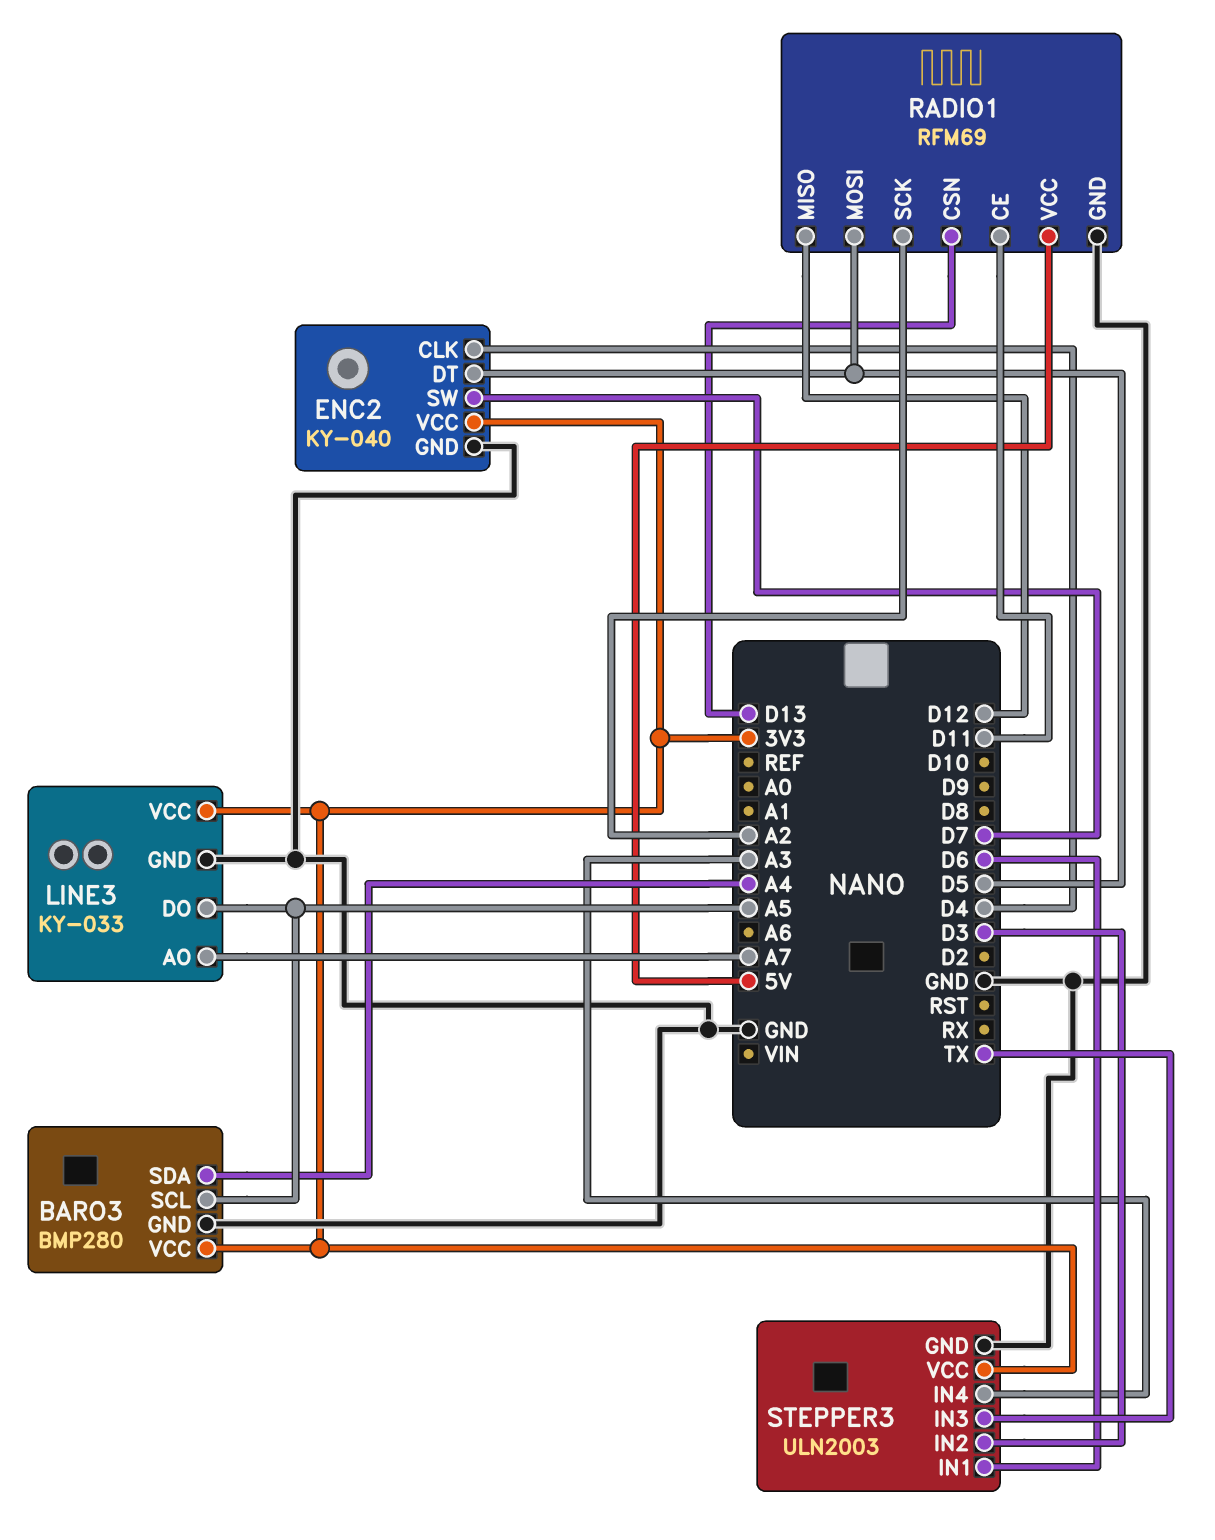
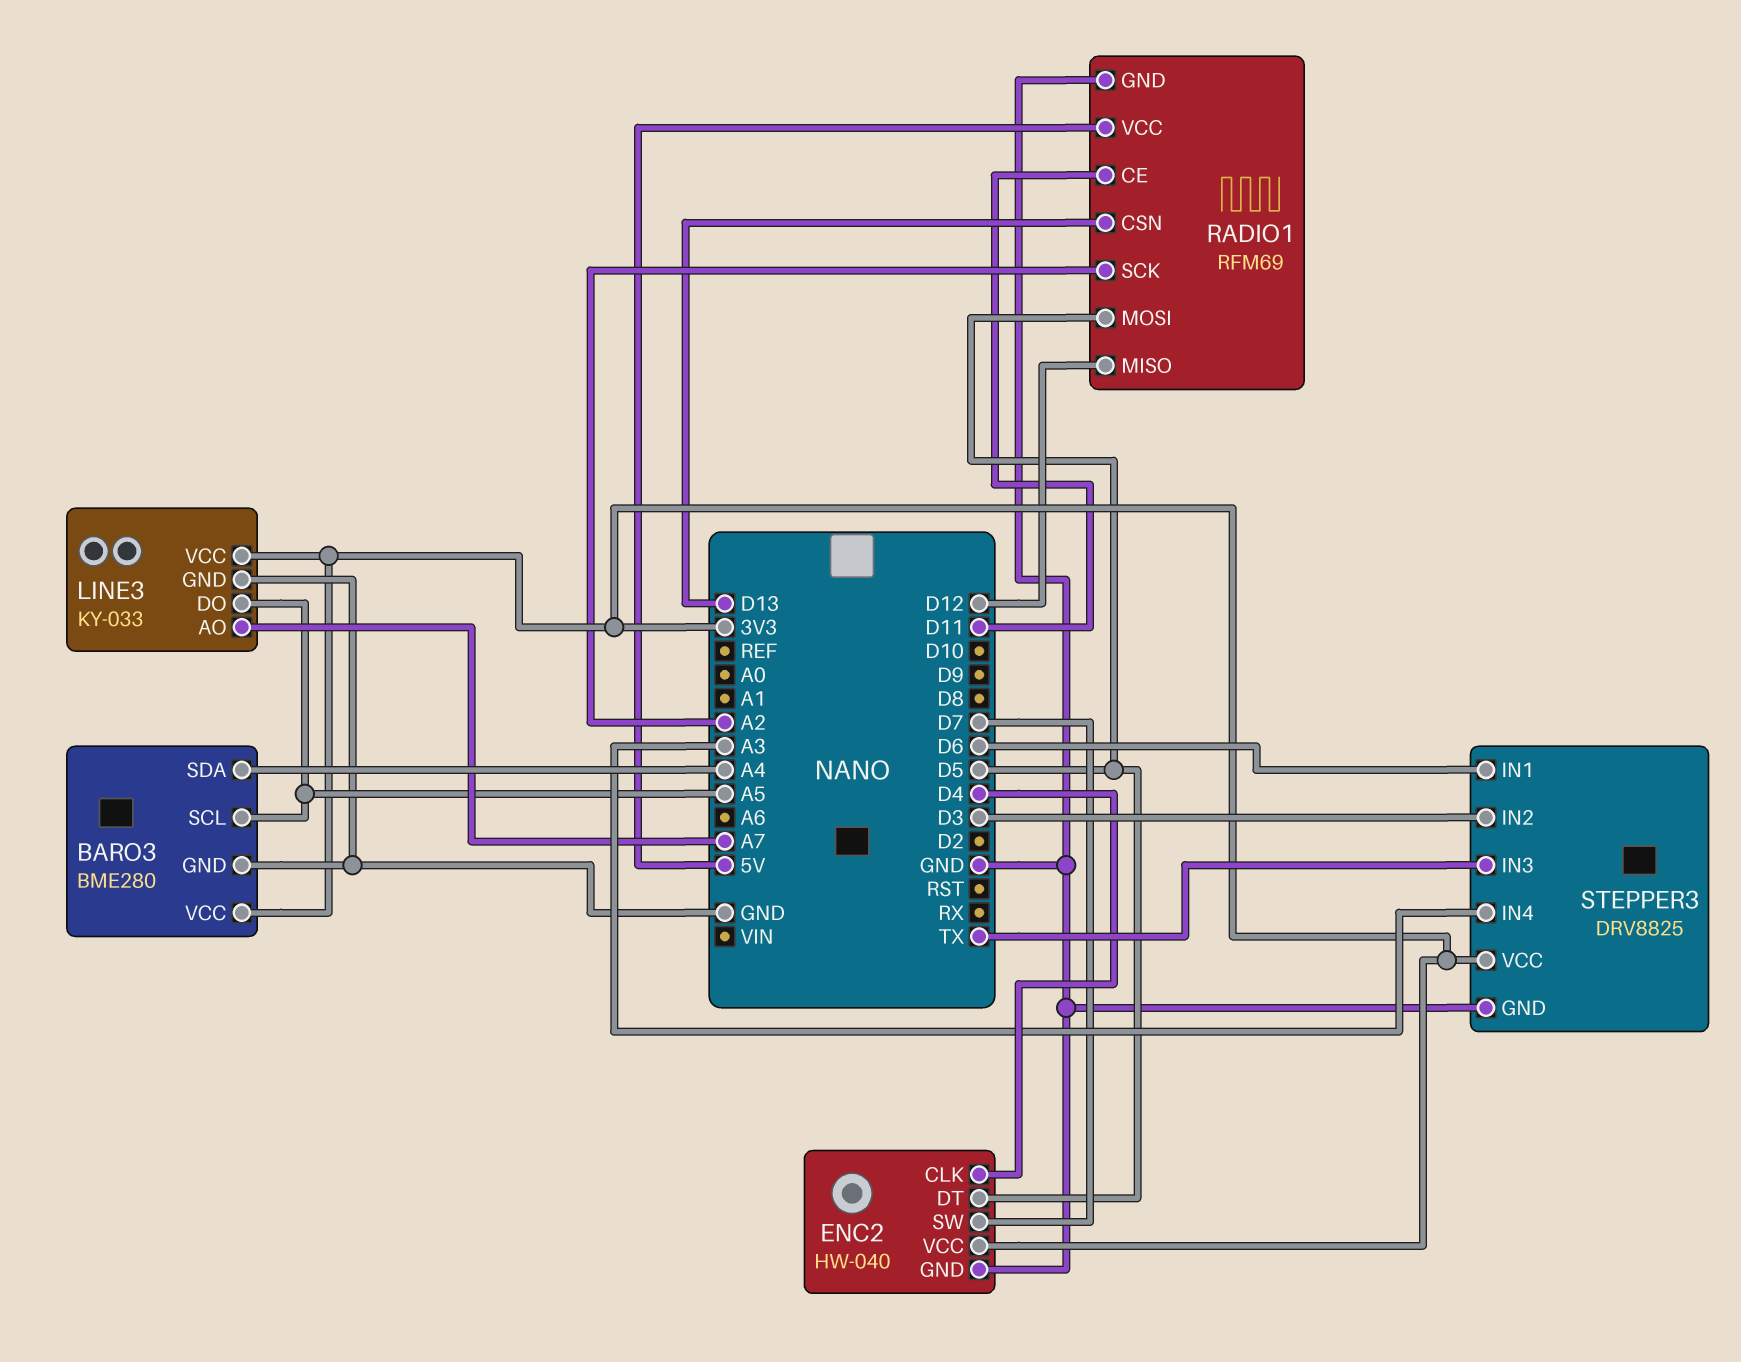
BARO3: BMP280 -> BME280
ENC2: KY-040 -> HW-040
STEPPER3: ULN2003 -> DRV8825

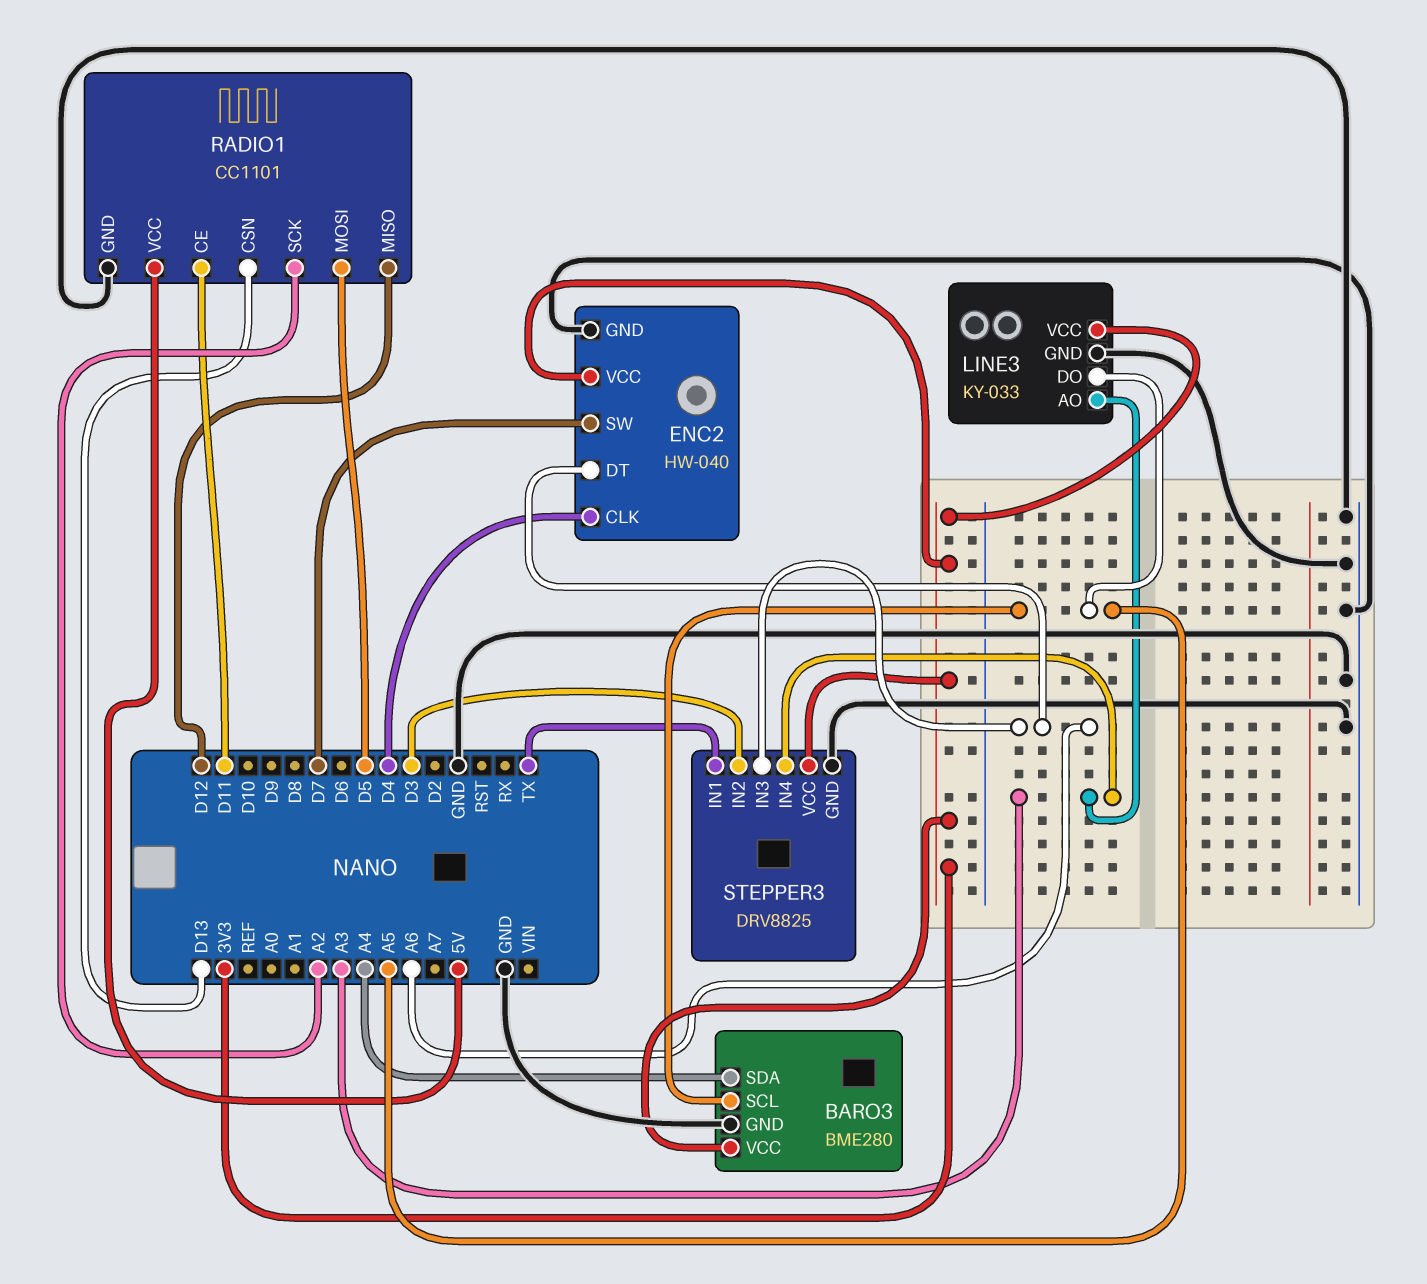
ENC2 pin DT: D5 -> A6
LINE3 pin AO: A7 -> A3
RADIO1: RFM69 -> CC1101
STEPPER3 pin IN1: D6 -> TX
STEPPER3 pin IN3: TX -> A6

